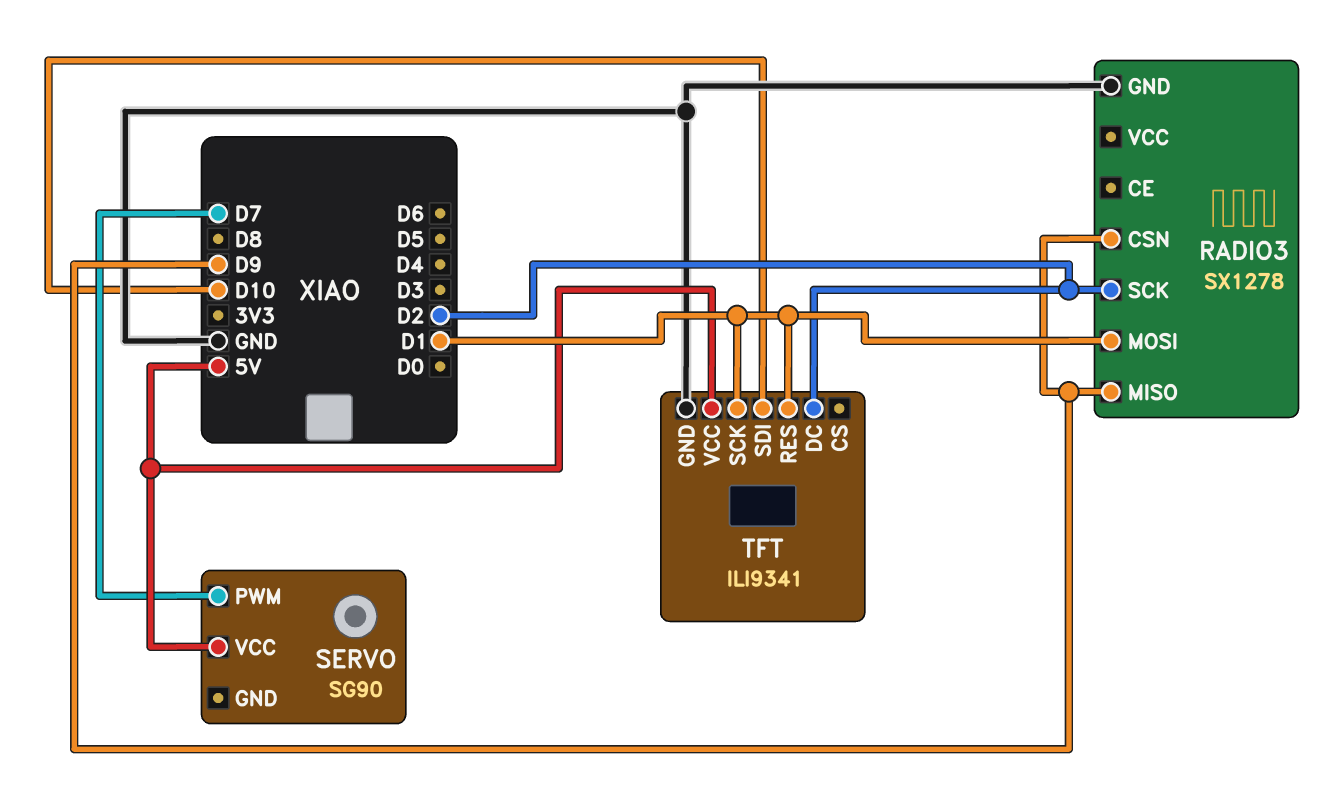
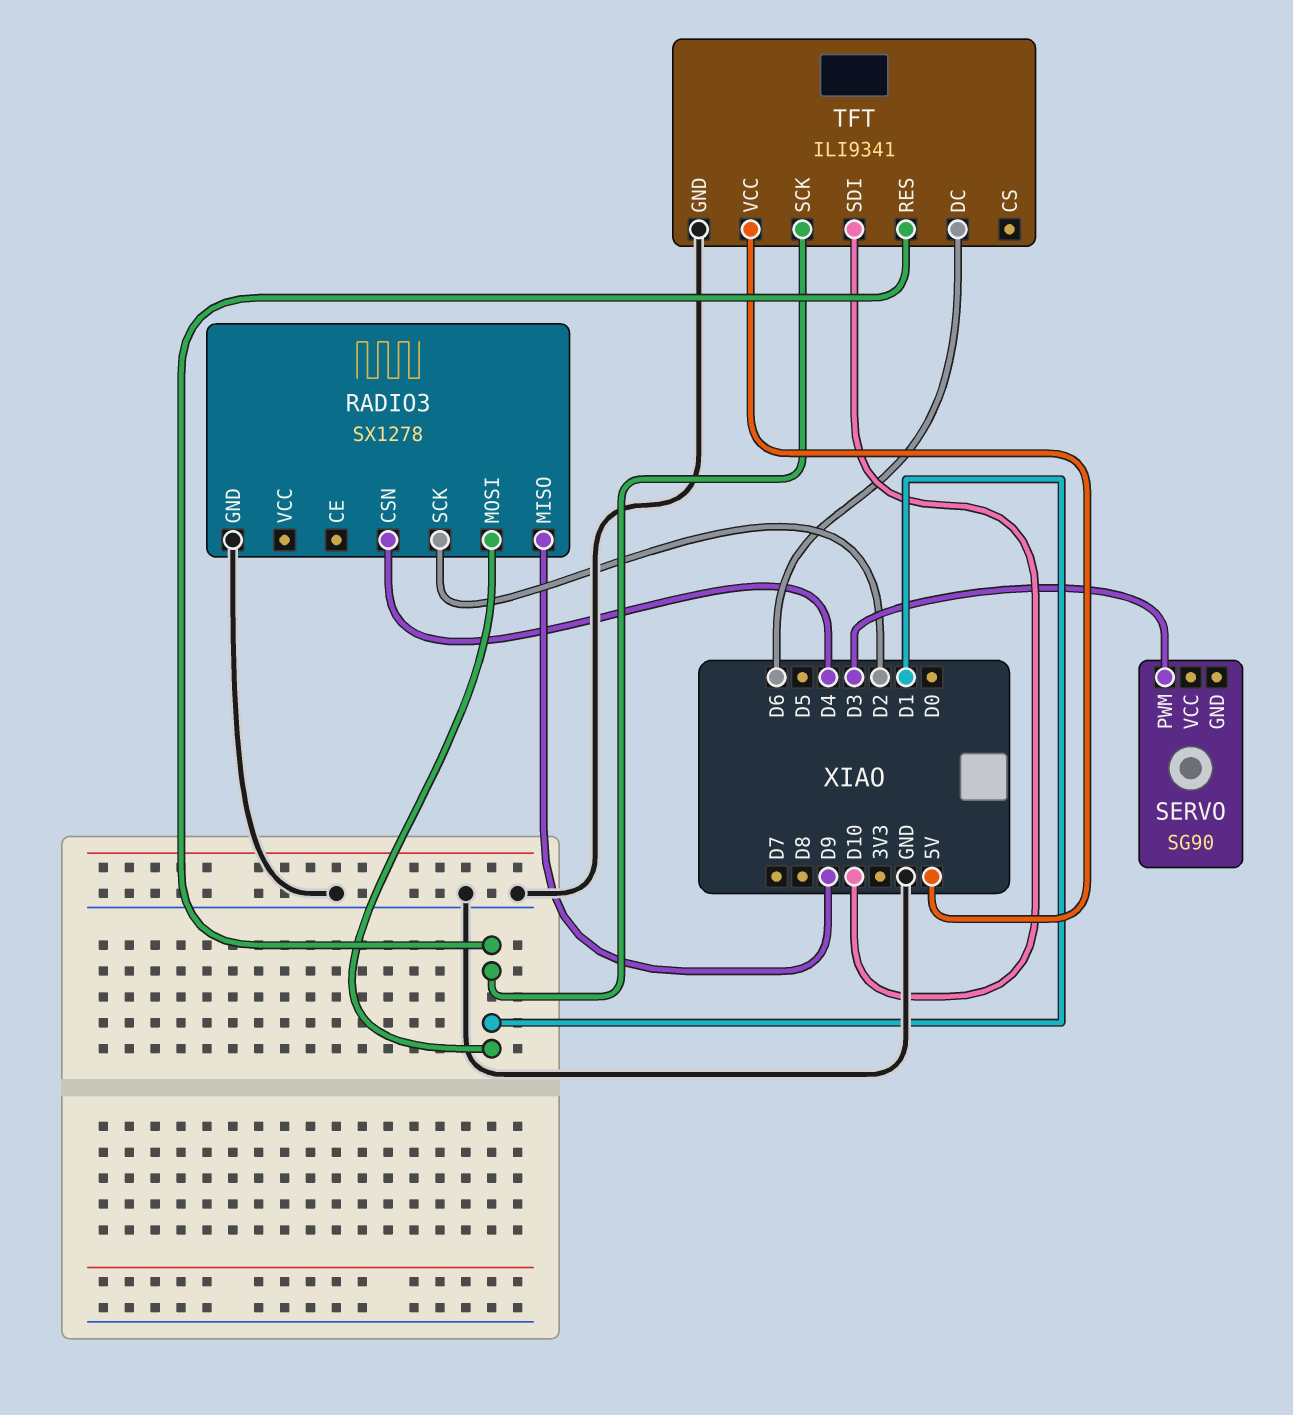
RADIO3 pin CSN: D9 -> D4
SERVO pin PWM: D7 -> D3
SERVO pin VCC: 5V -> none
TFT pin DC: D2 -> D6

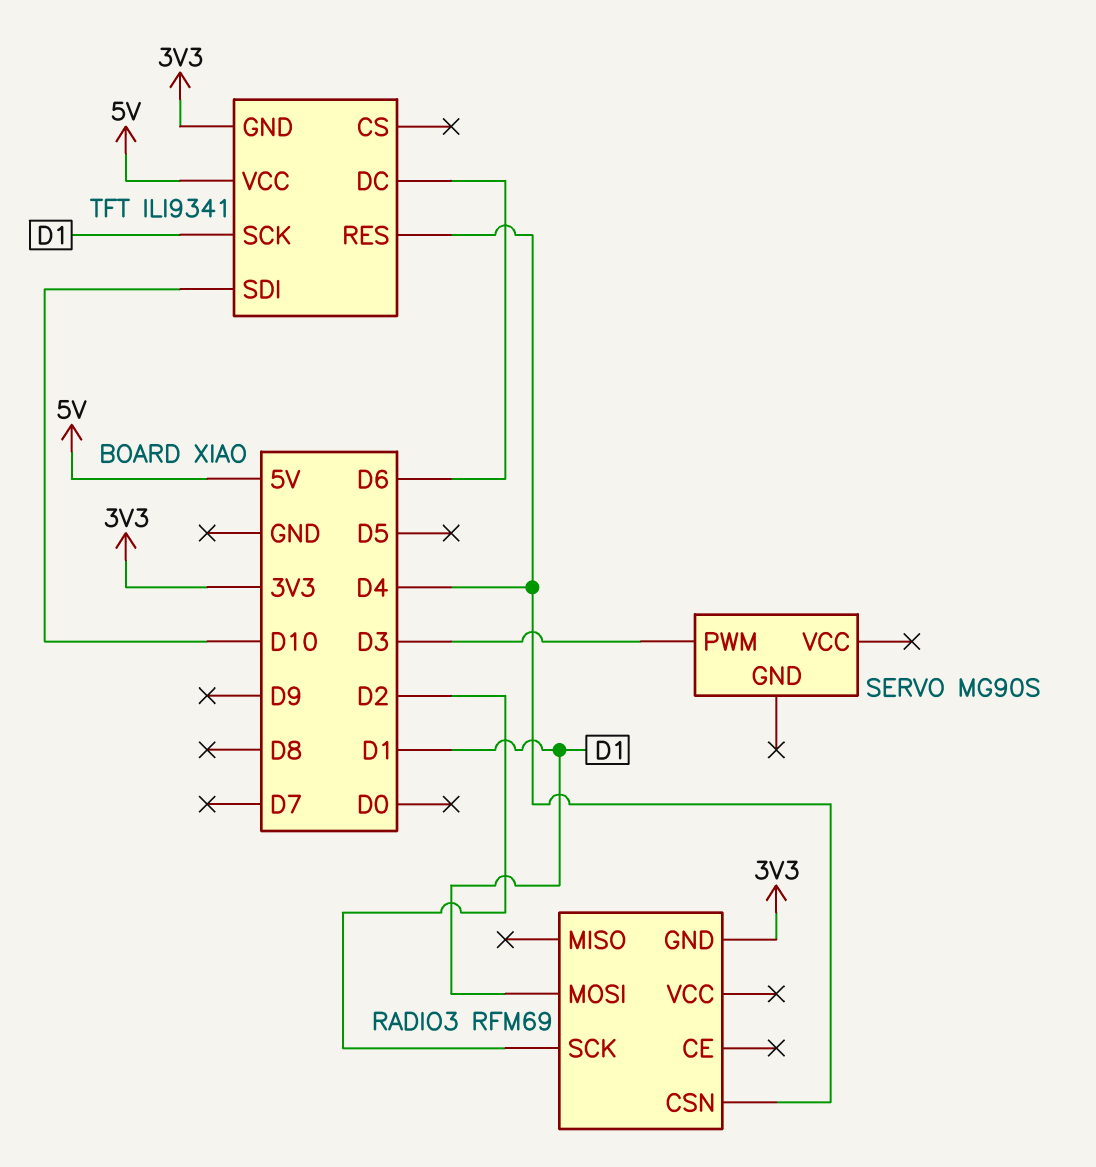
RADIO3: SX1278 -> RFM69
RADIO3 pin GND: GND -> 3V3
RADIO3 pin MISO: D9 -> none
SERVO: SG90 -> MG90S
TFT pin GND: GND -> 3V3
TFT pin RES: D1 -> D4

